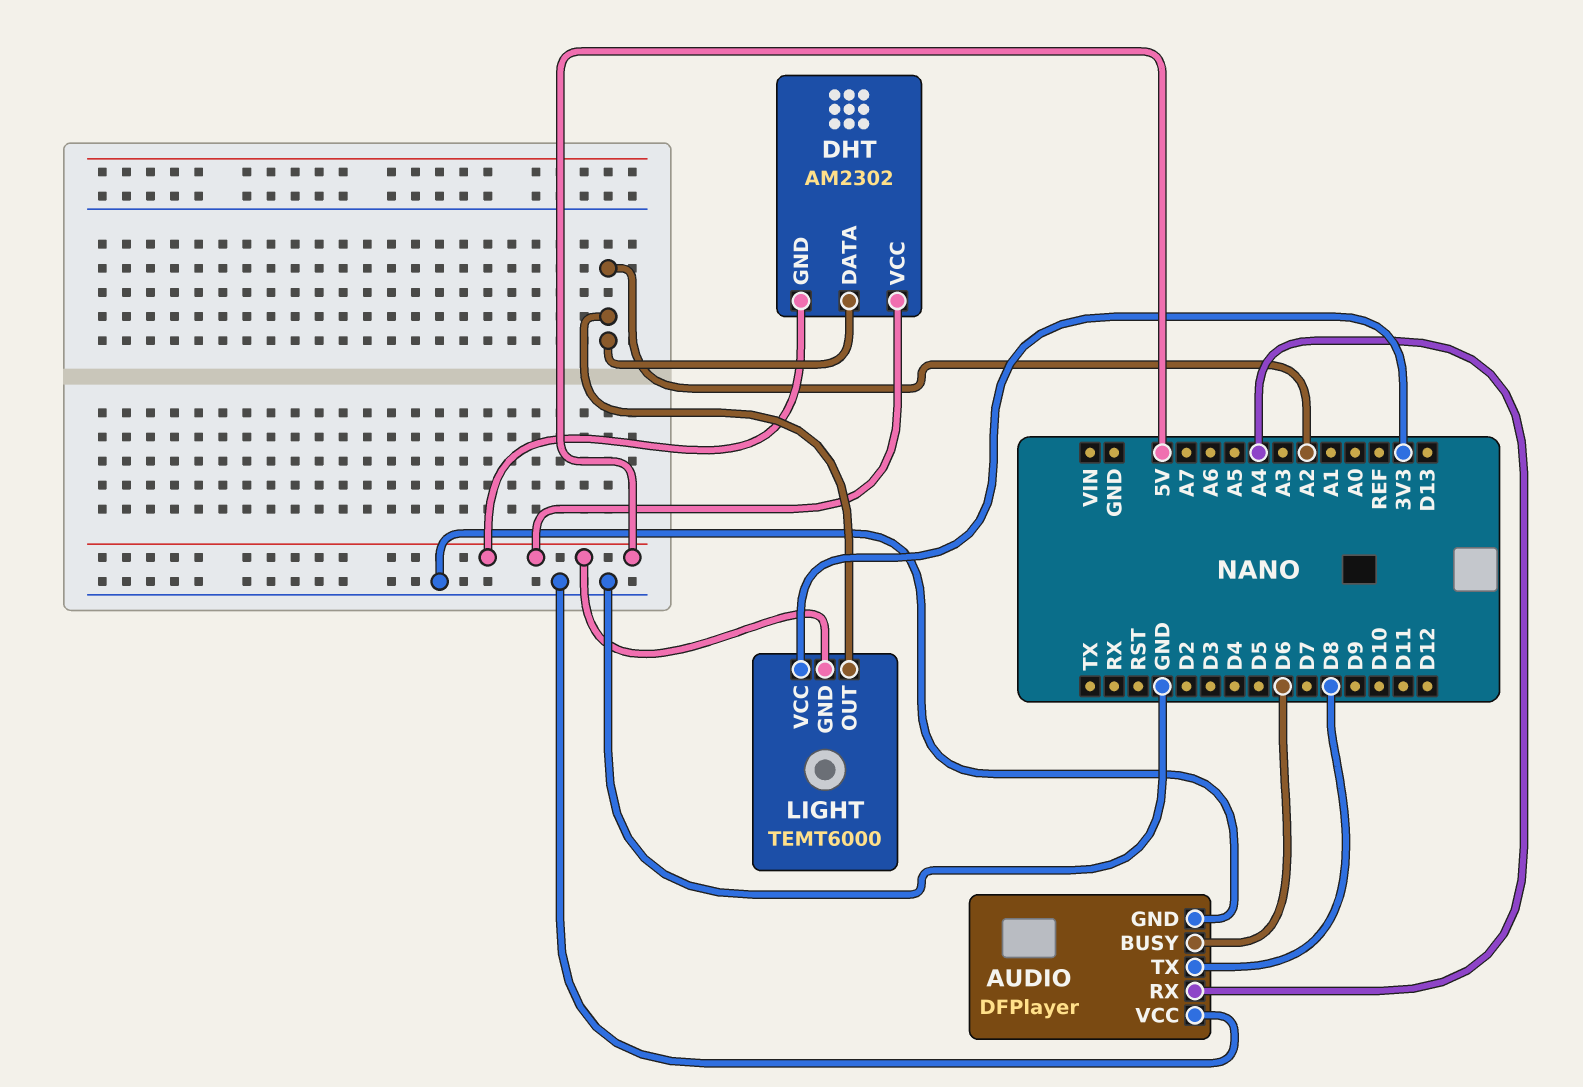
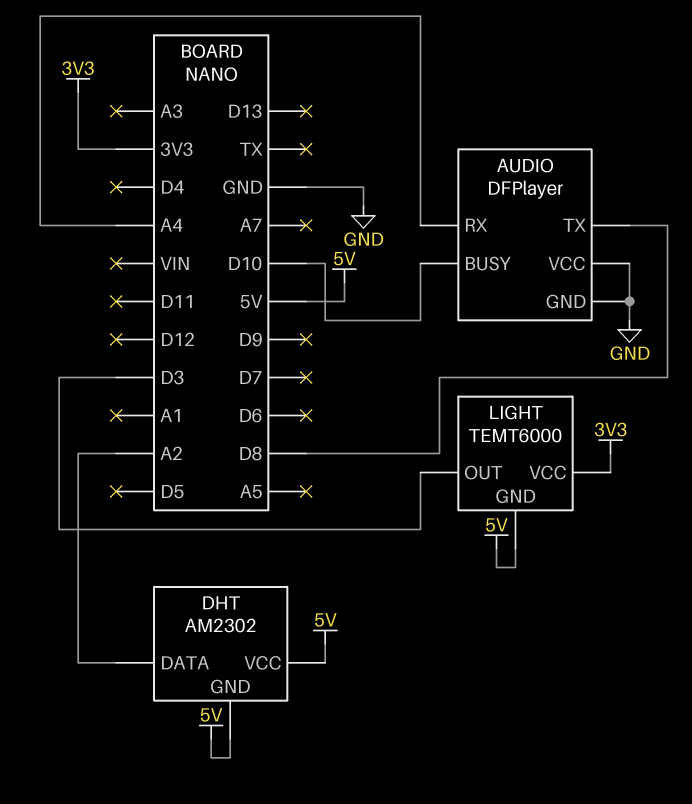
AUDIO pin BUSY: D6 -> D10
LIGHT pin OUT: A2 -> D3

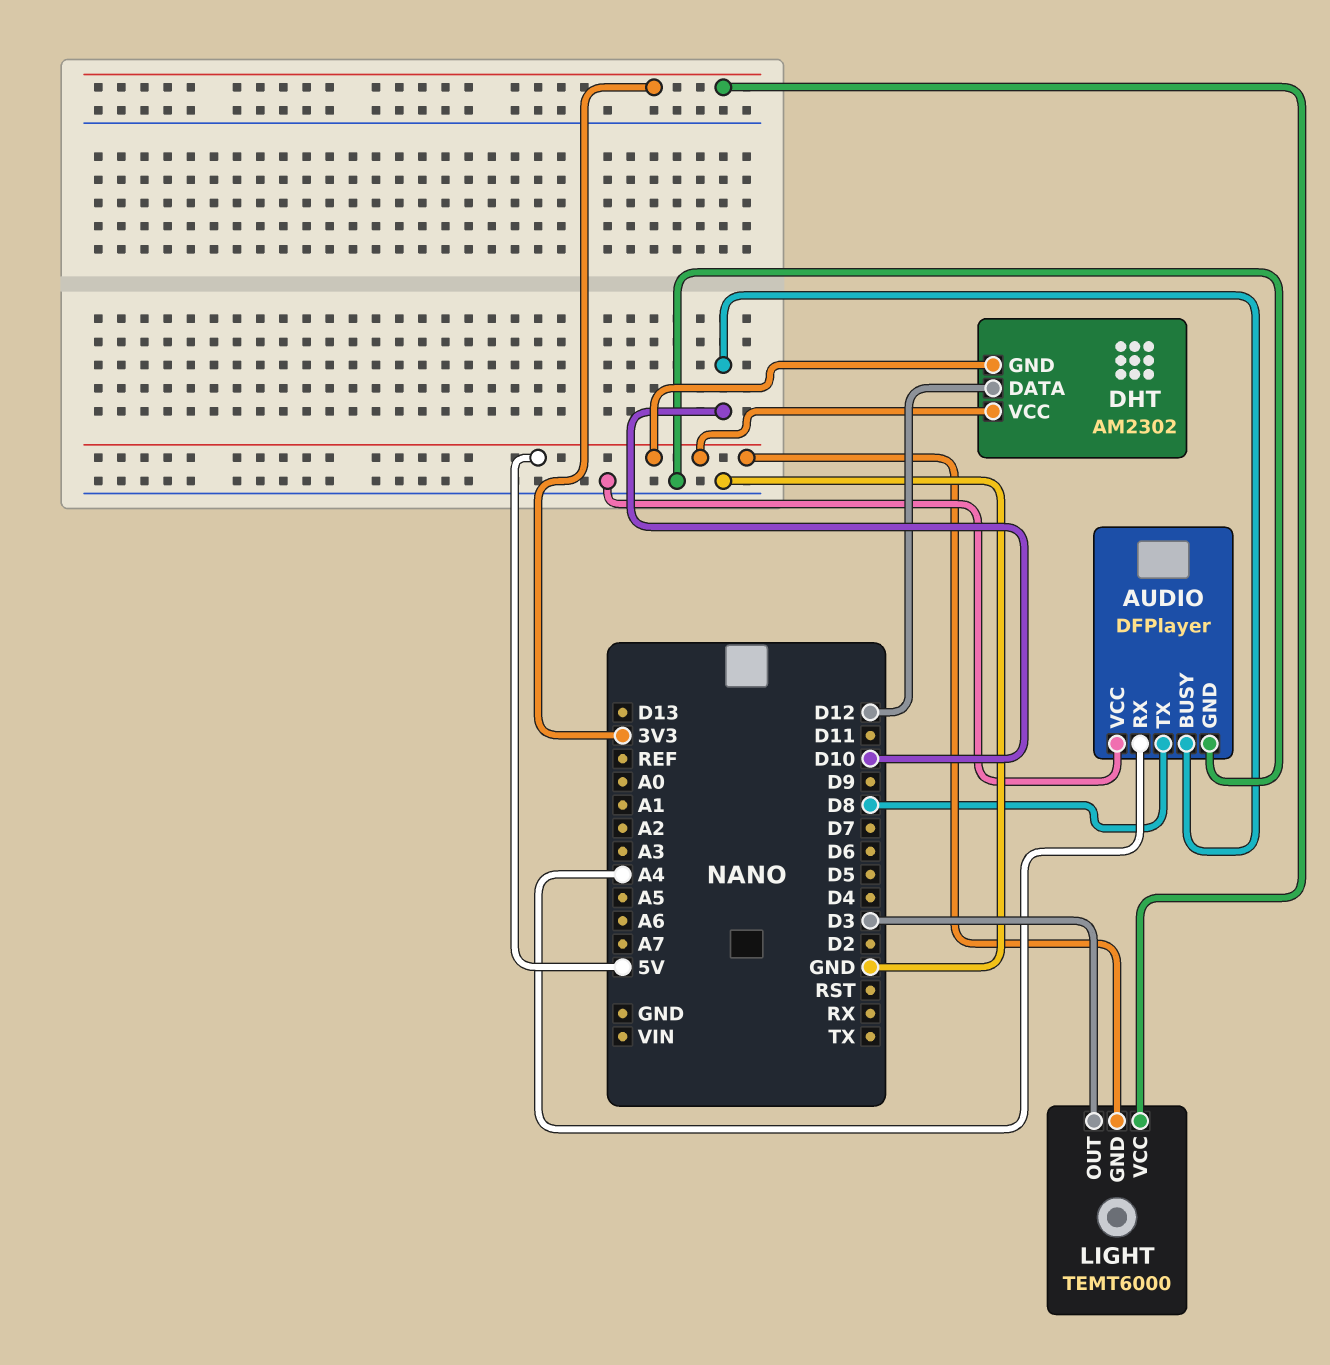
DHT pin DATA: A2 -> D12

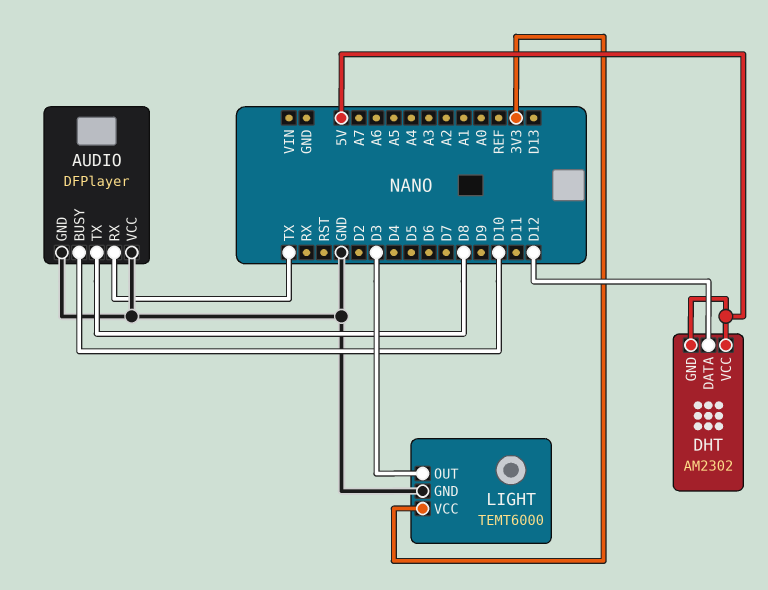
AUDIO pin RX: A4 -> TX
LIGHT pin GND: 5V -> GND

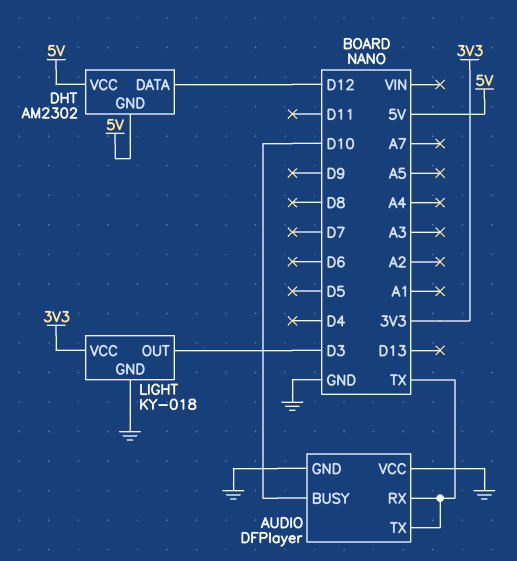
AUDIO pin TX: D8 -> TX
LIGHT: TEMT6000 -> KY-018

